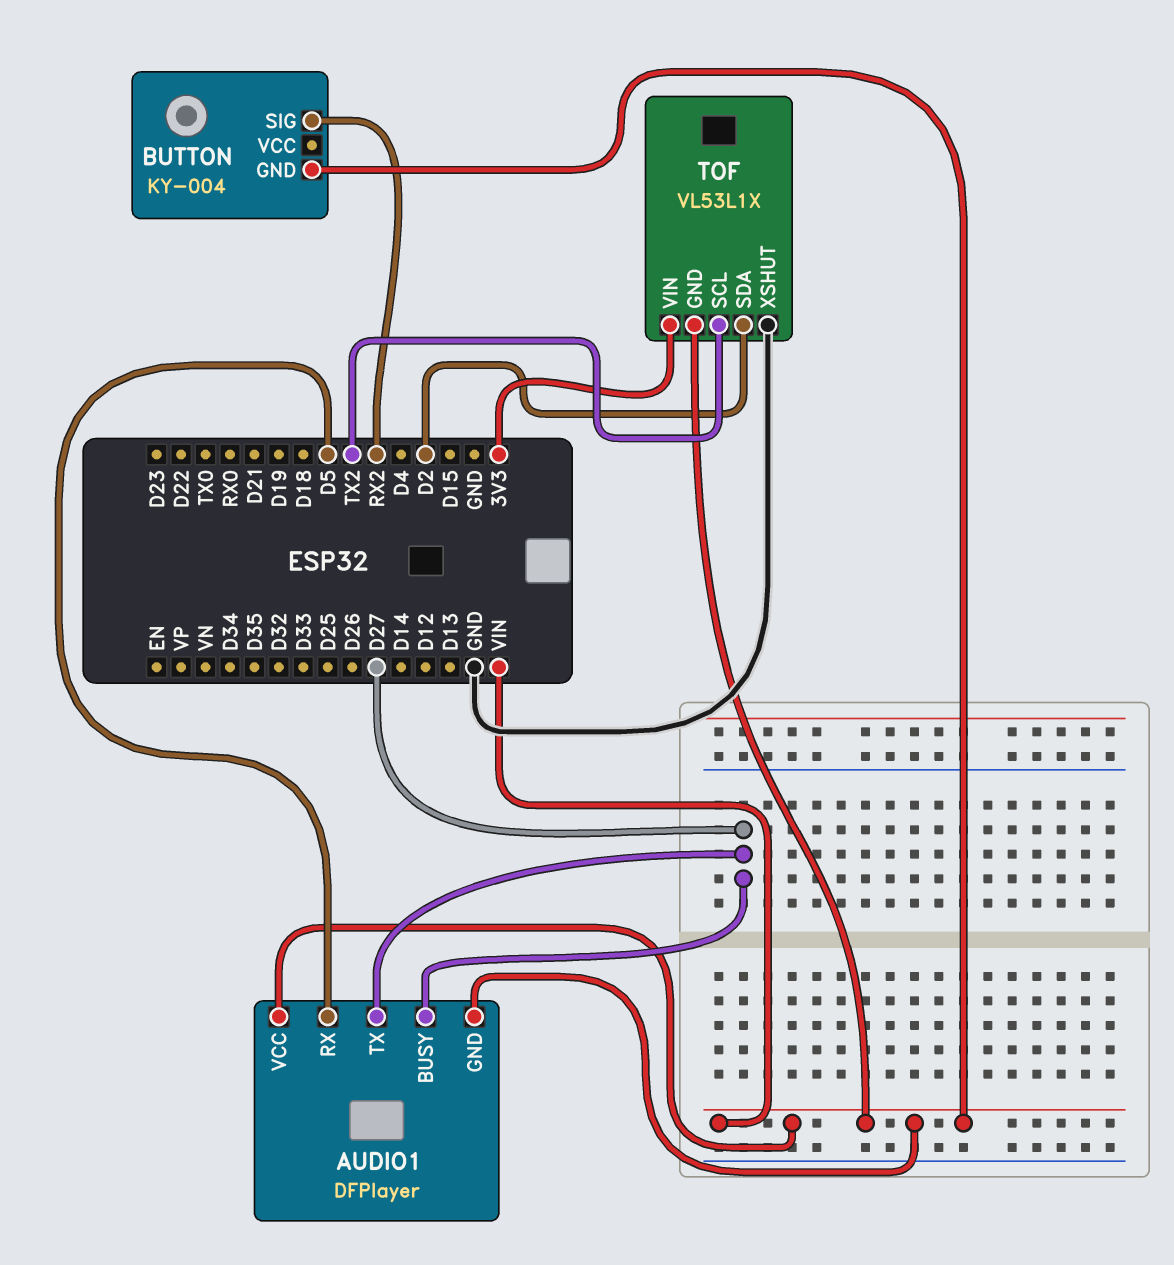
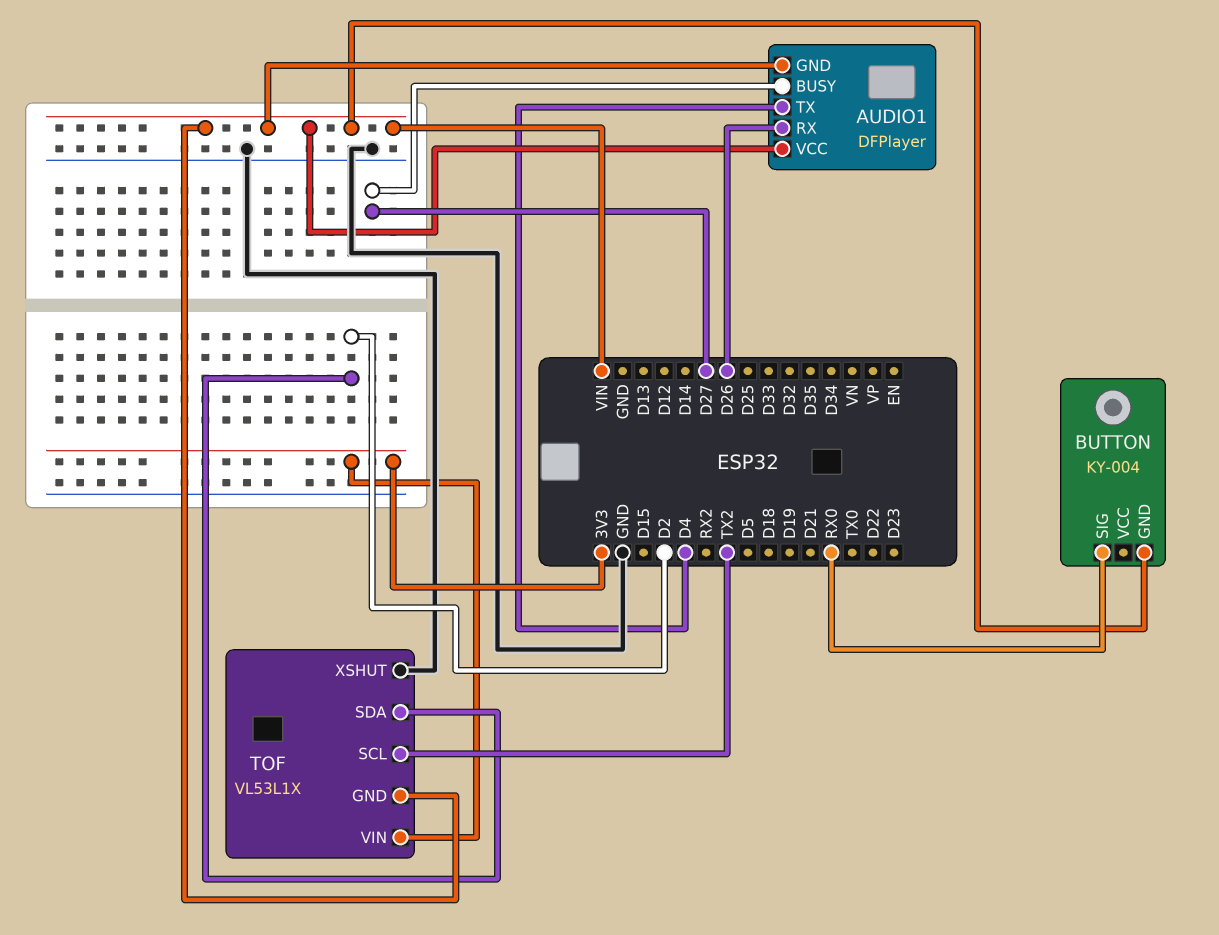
AUDIO1 pin RX: D5 -> D26
AUDIO1 pin TX: D27 -> D4
BUTTON pin SIG: RX2 -> RX0

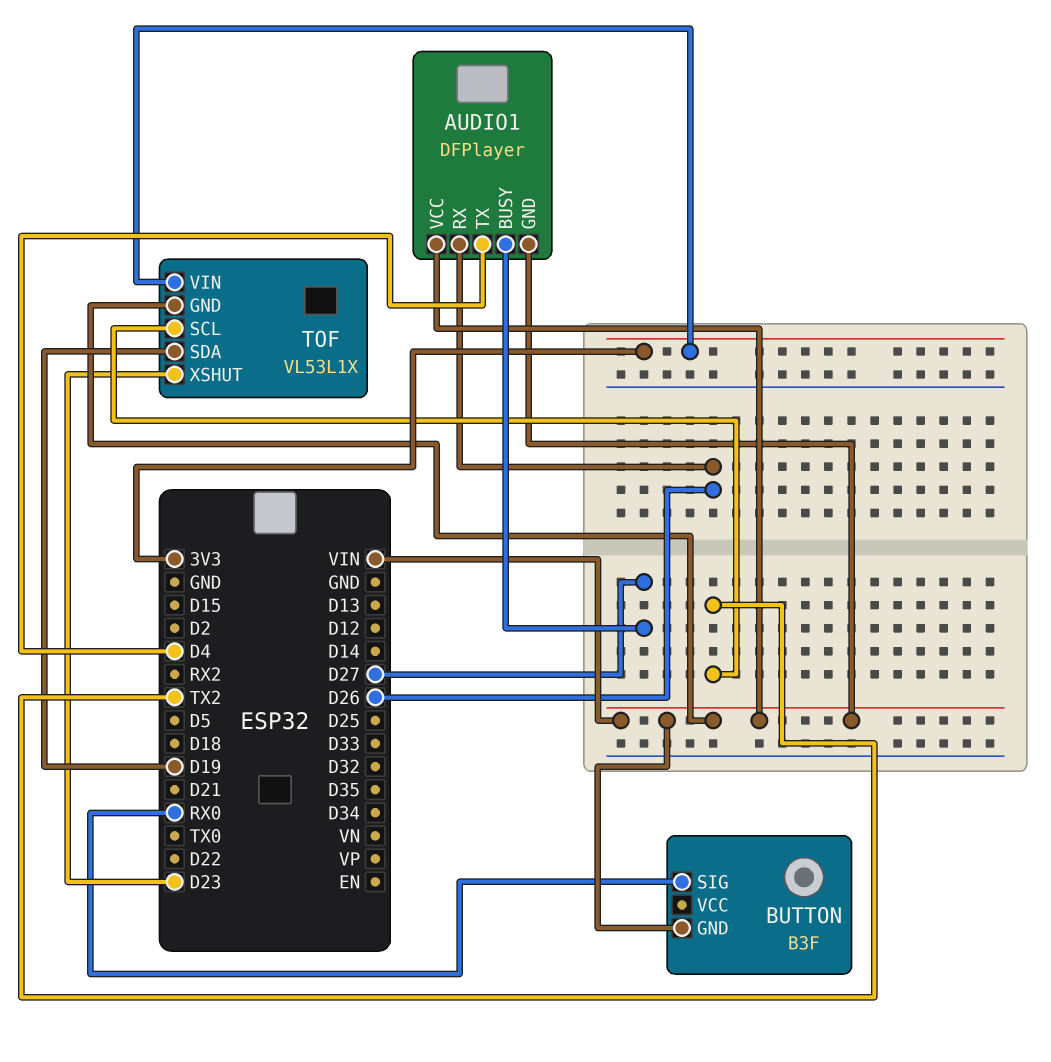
BUTTON: KY-004 -> B3F
TOF pin SDA: D2 -> D19
TOF pin XSHUT: GND -> D23

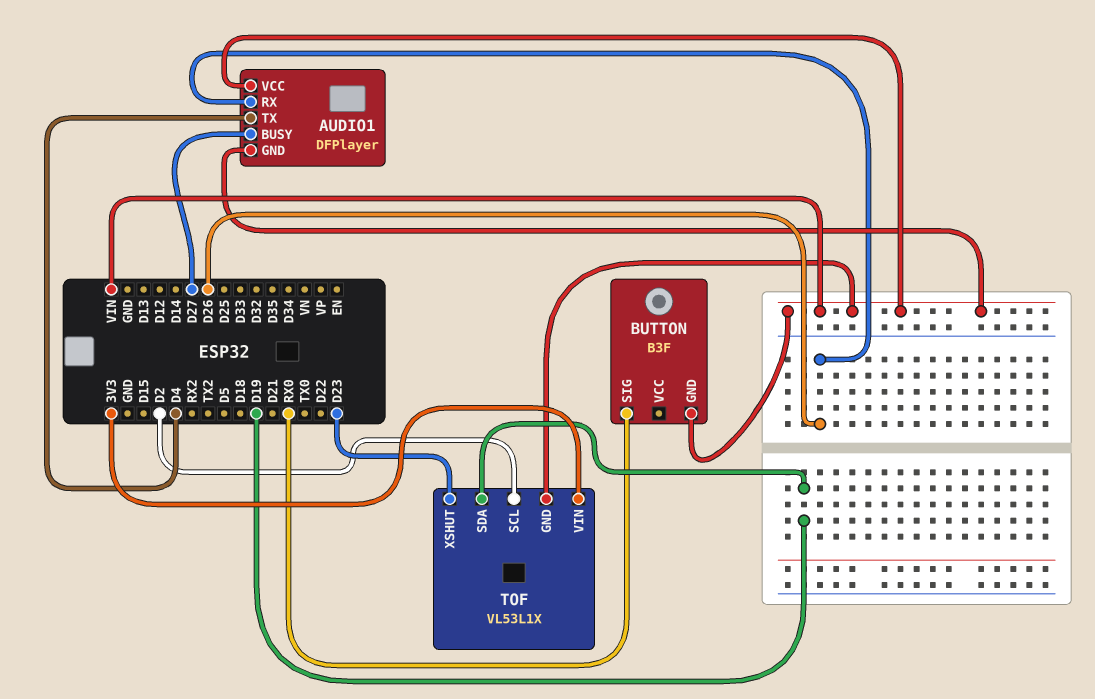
TOF pin SCL: TX2 -> D2

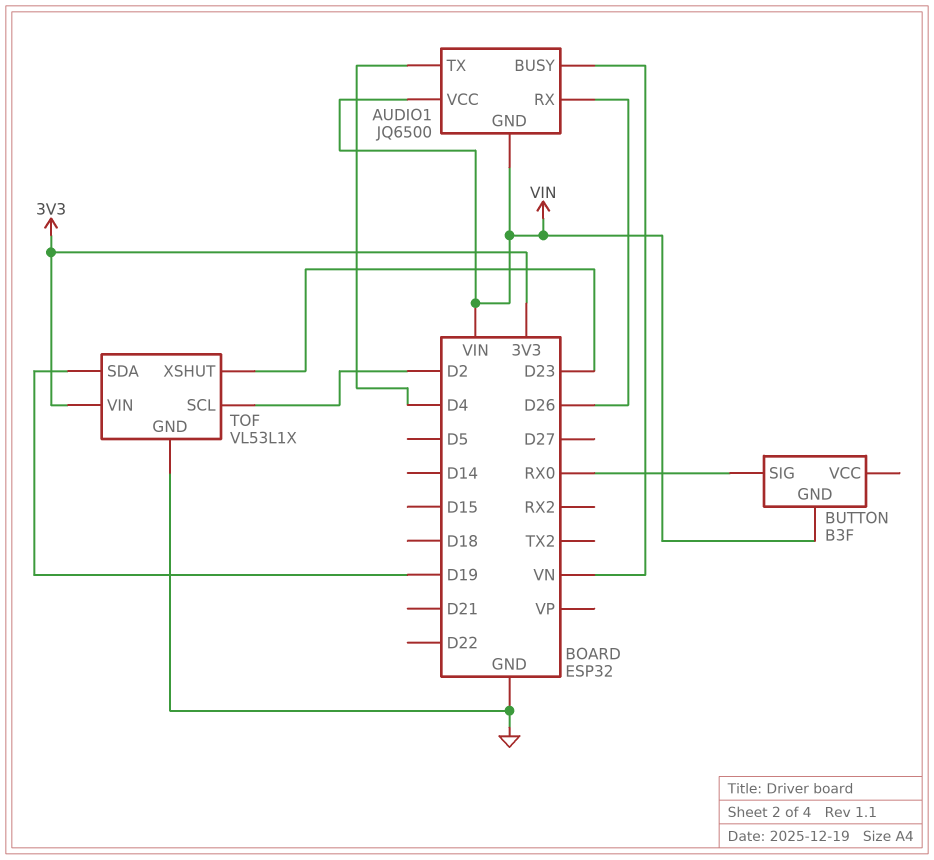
AUDIO1: DFPlayer -> JQ6500
AUDIO1 pin BUSY: D27 -> VN
TOF pin GND: VIN -> GND

